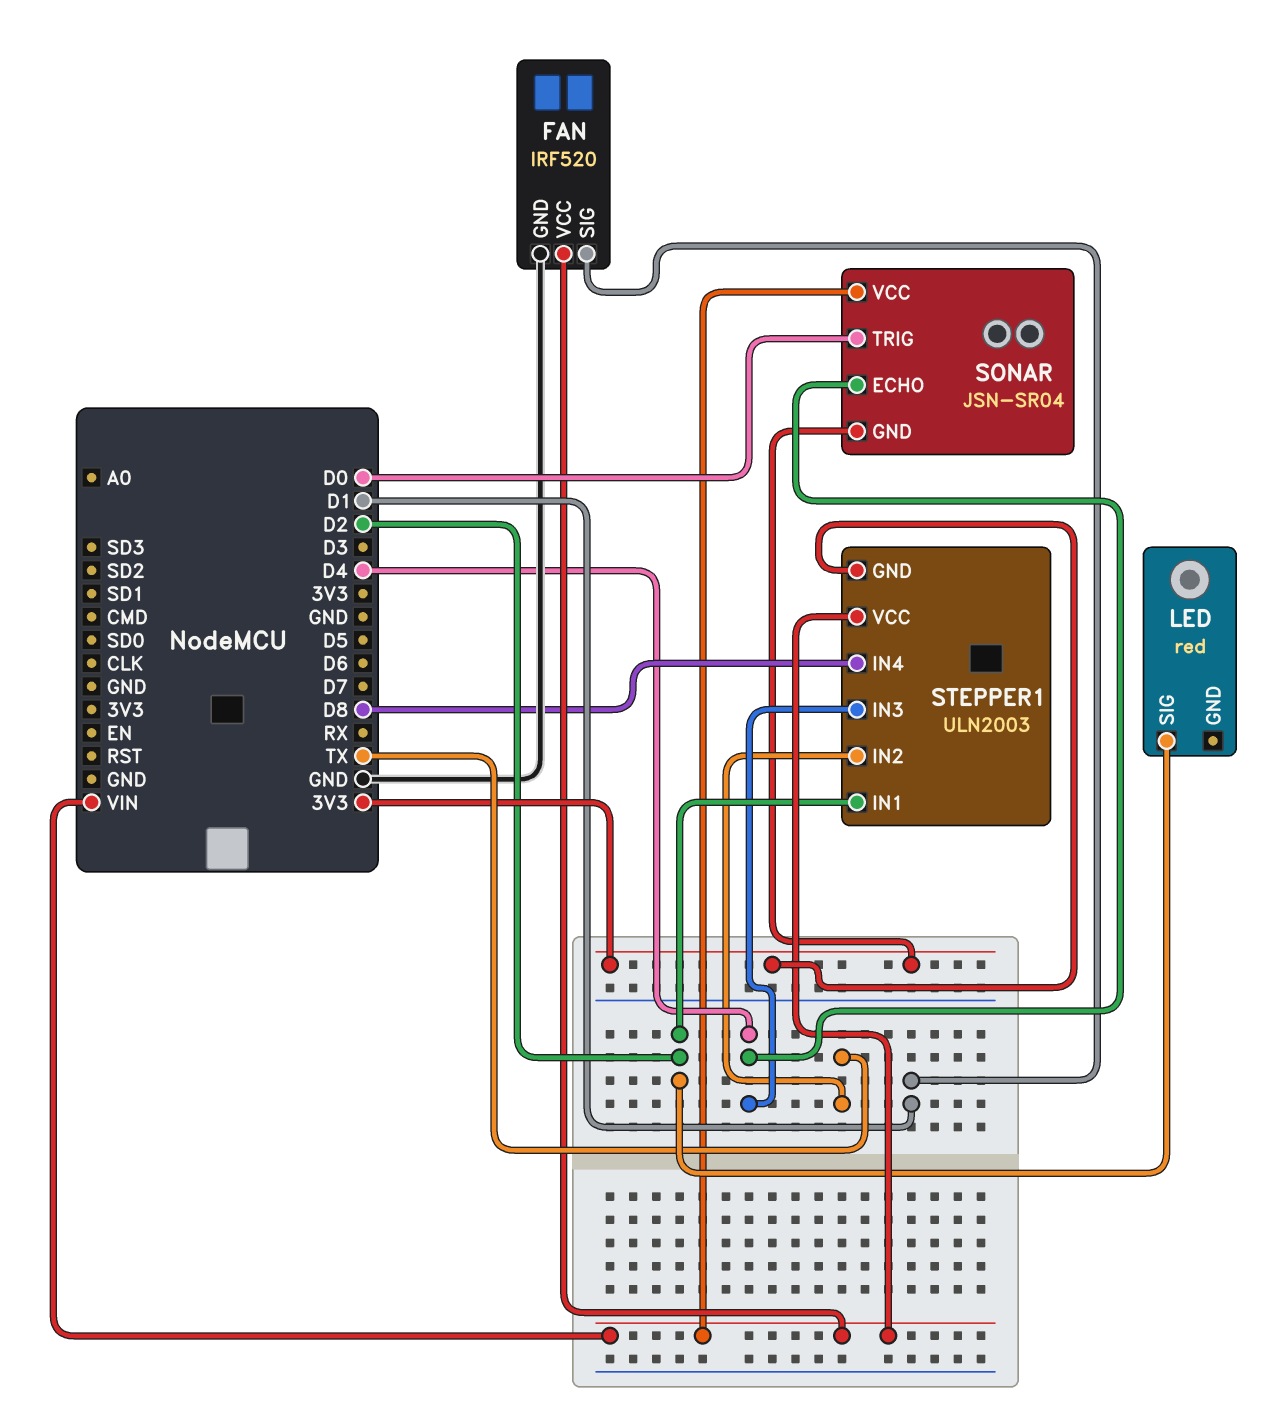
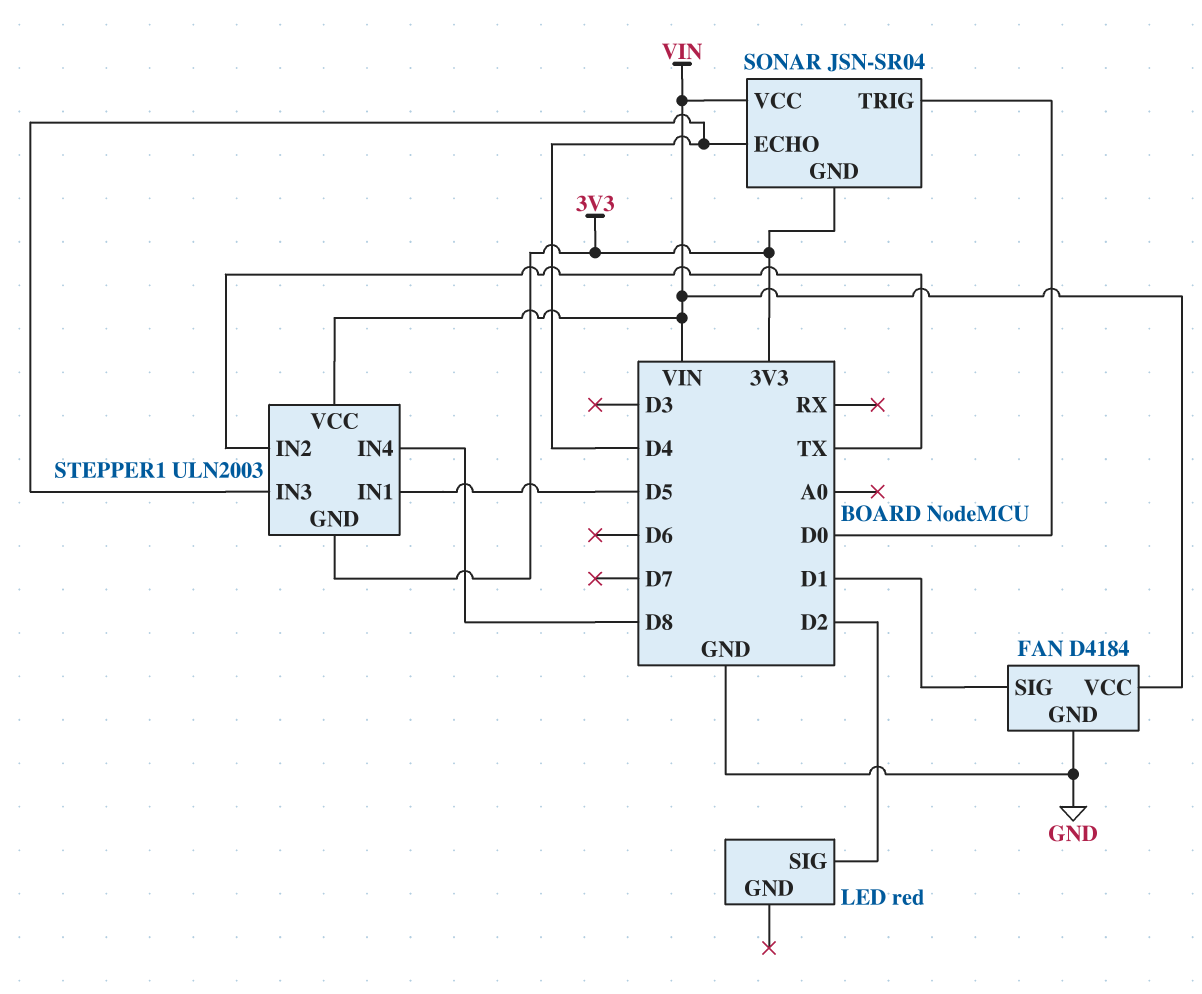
FAN: IRF520 -> D4184
STEPPER1 pin IN1: D2 -> D5

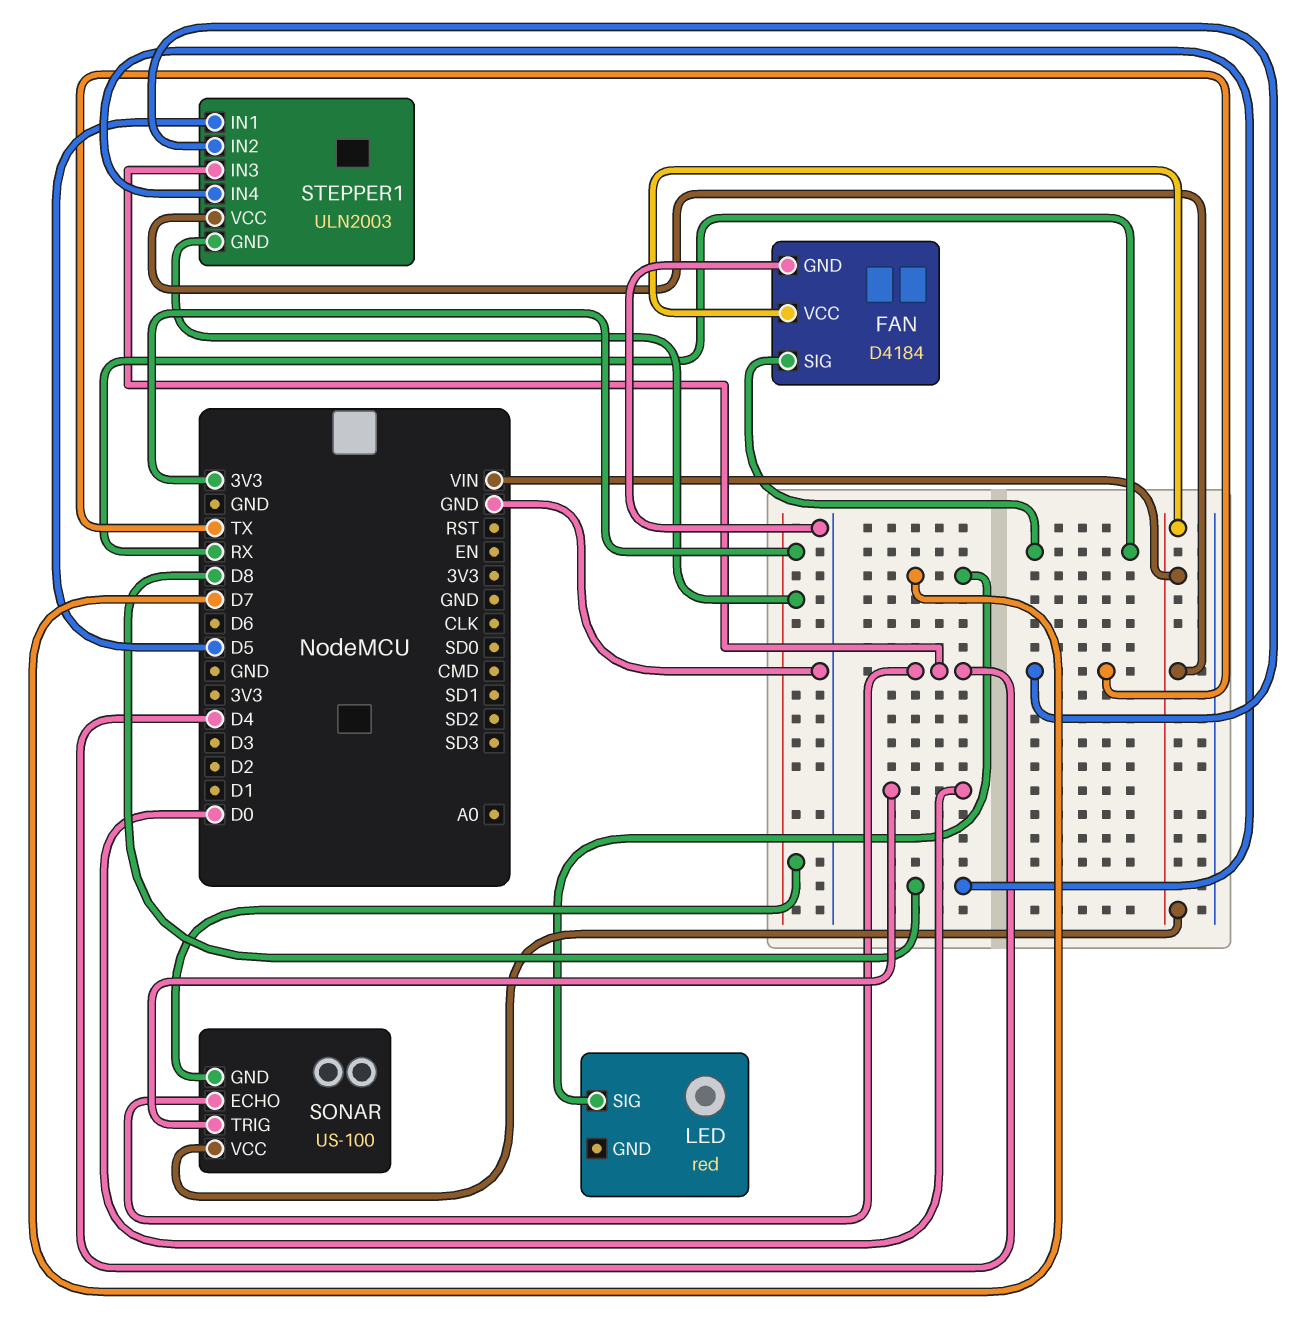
FAN pin SIG: D1 -> RX
LED pin SIG: D2 -> D7
SONAR: JSN-SR04 -> US-100

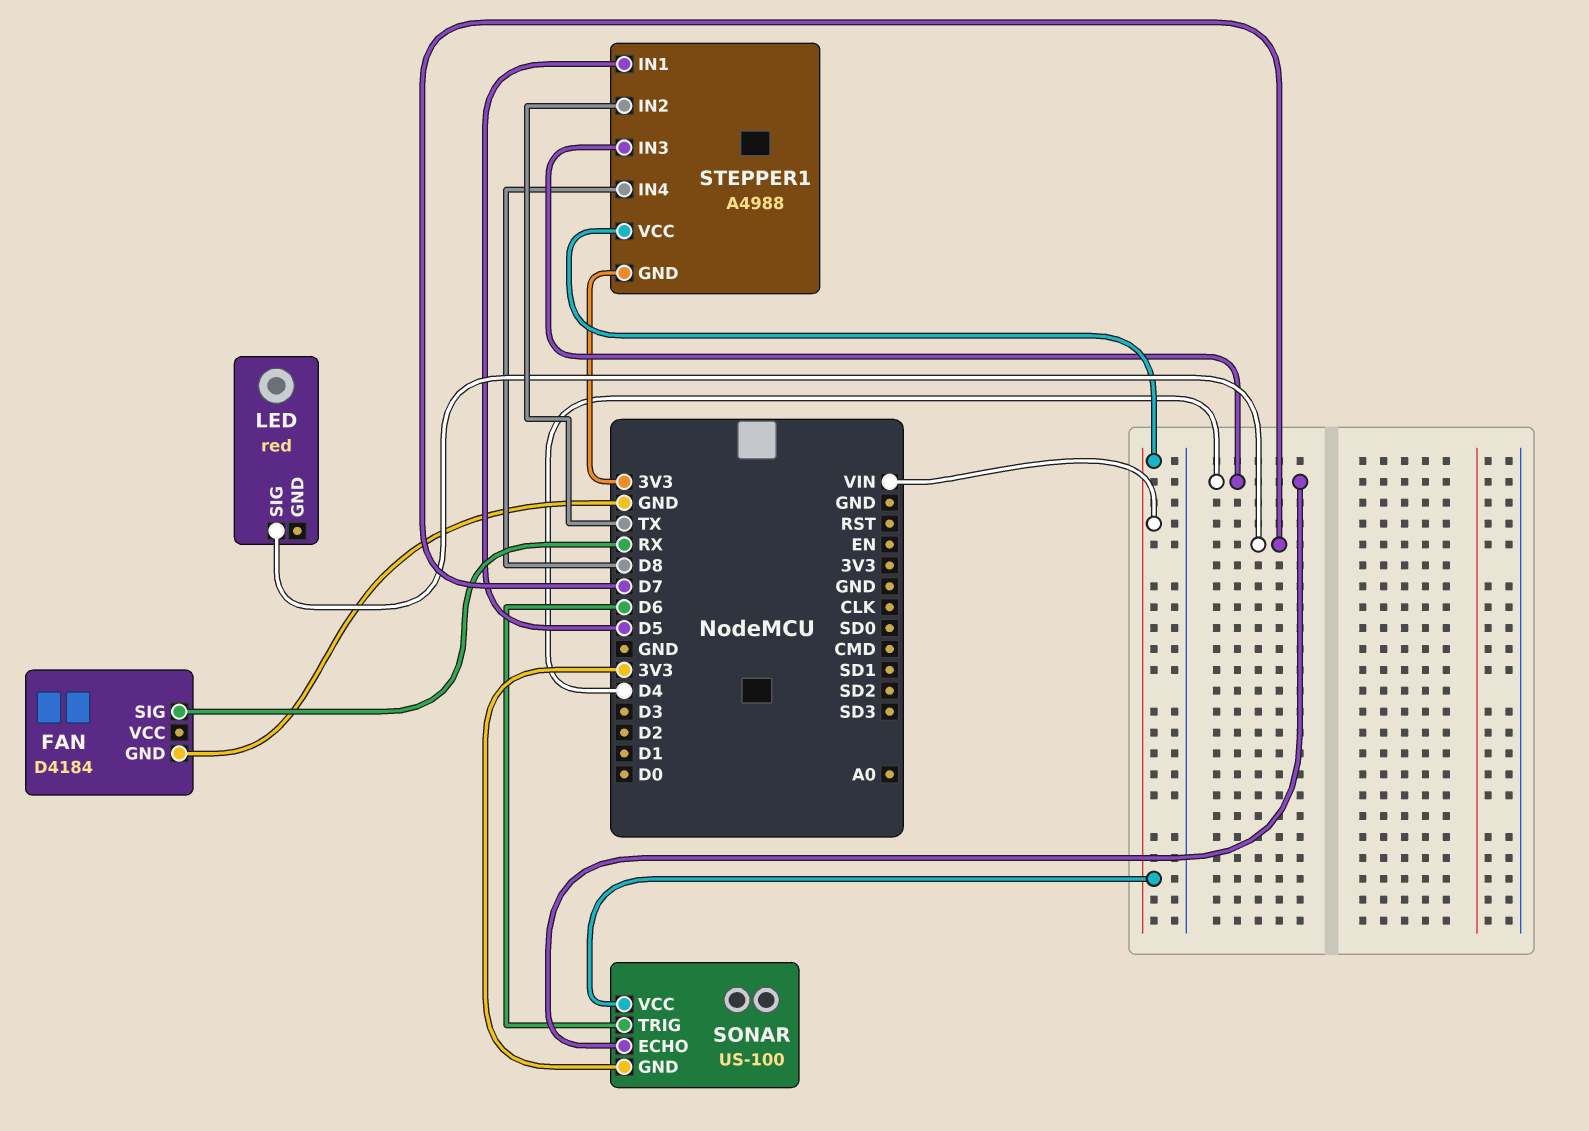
FAN pin VCC: VIN -> none
SONAR pin TRIG: D0 -> D6
STEPPER1: ULN2003 -> A4988

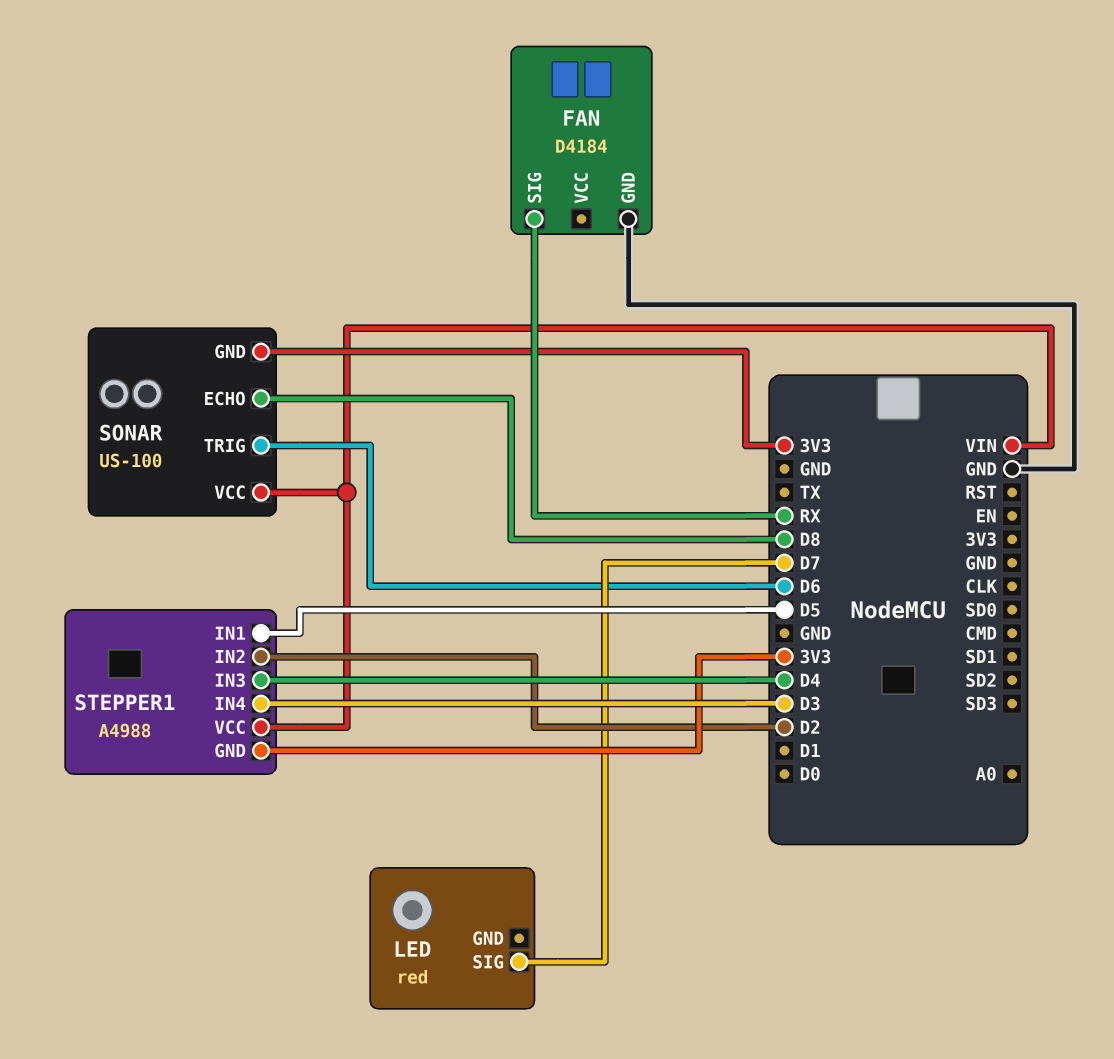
SONAR pin ECHO: D4 -> D8
STEPPER1 pin IN2: TX -> D2
STEPPER1 pin IN4: D8 -> D3

